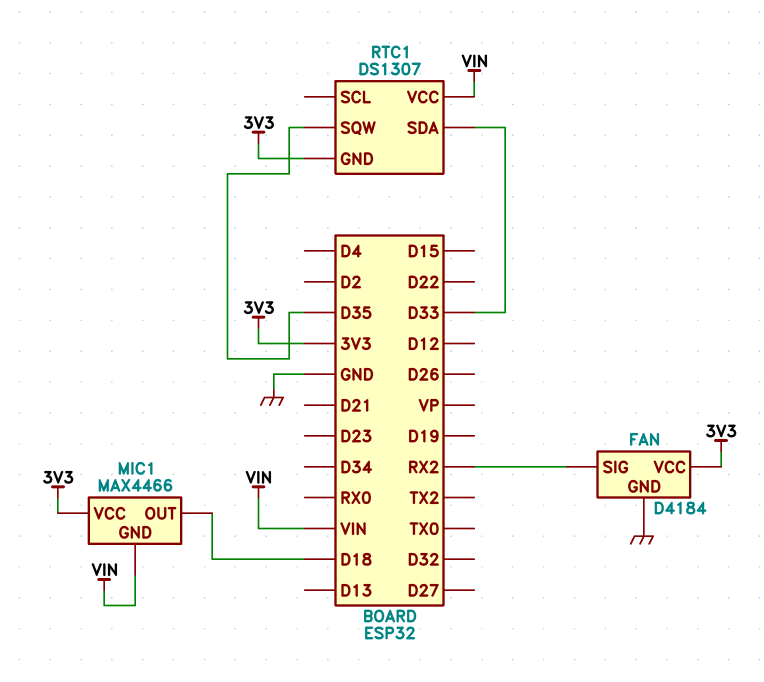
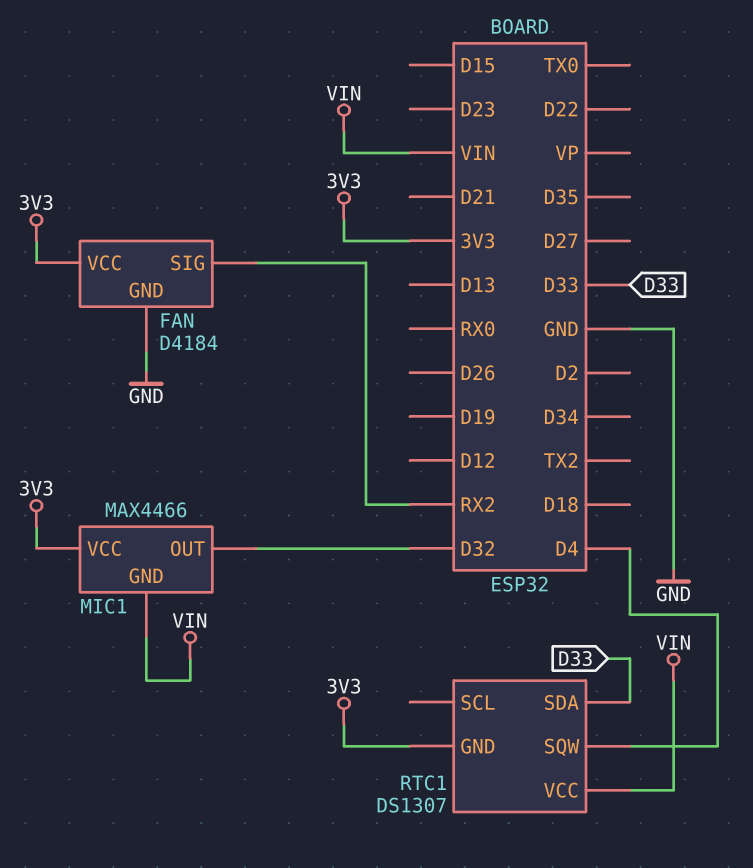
MIC1 pin OUT: D18 -> D32
RTC1 pin SQW: D35 -> D4

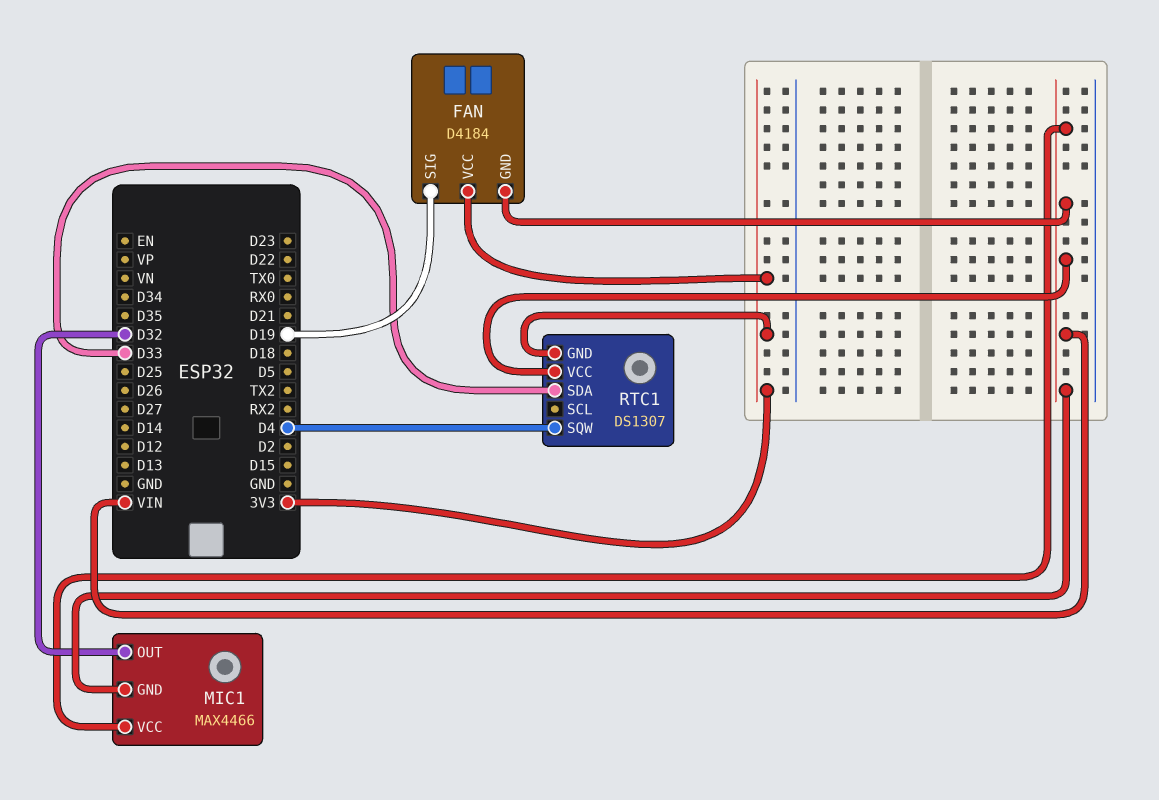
FAN pin GND: GND -> VIN
FAN pin SIG: RX2 -> D19
MIC1 pin VCC: 3V3 -> VIN

